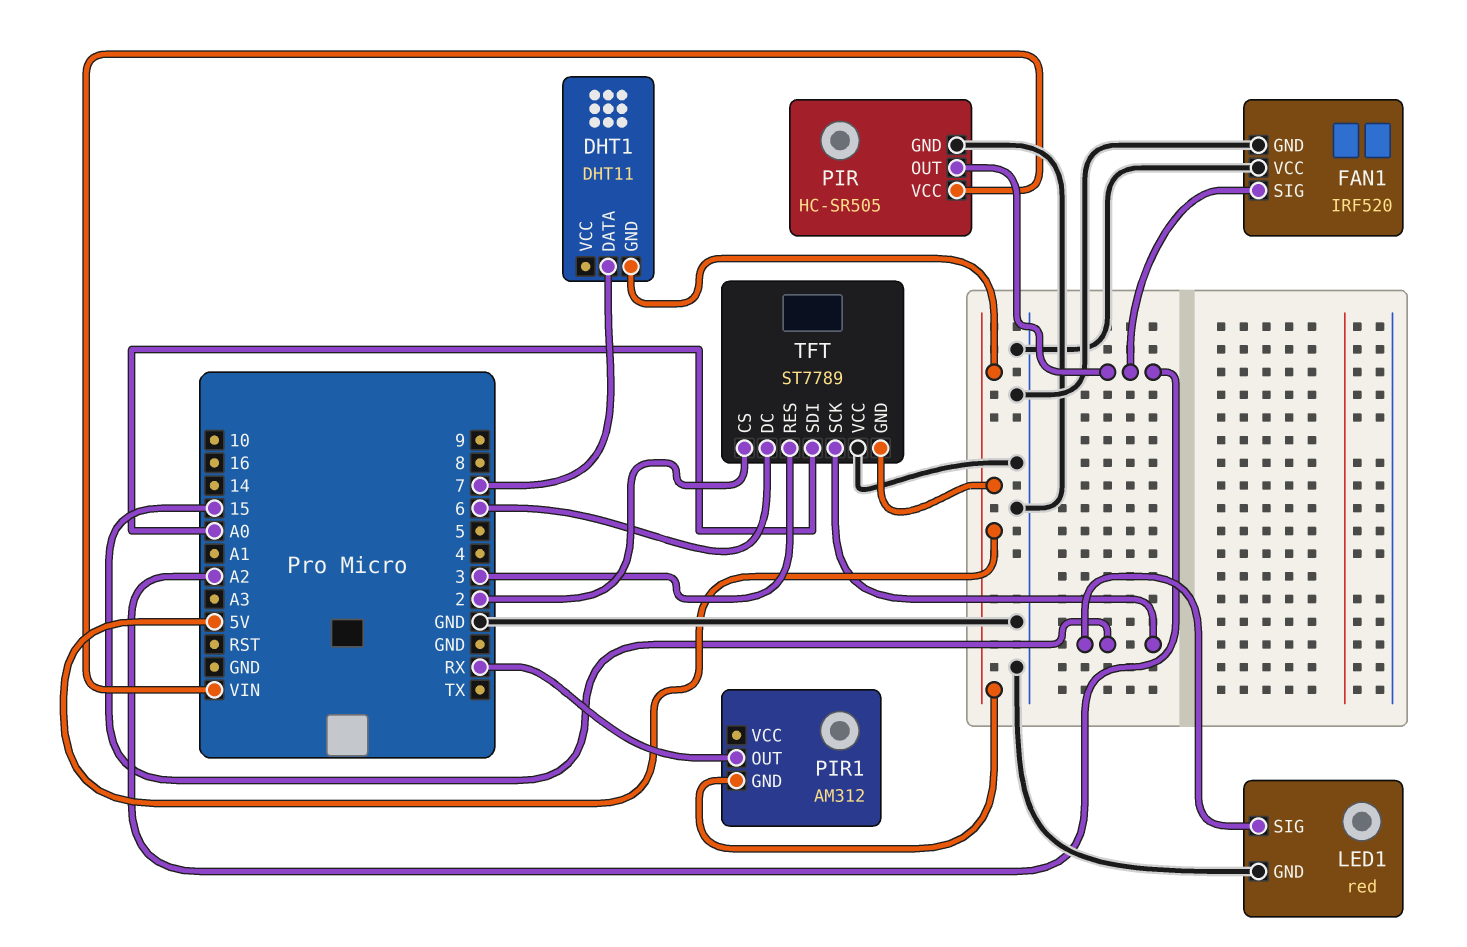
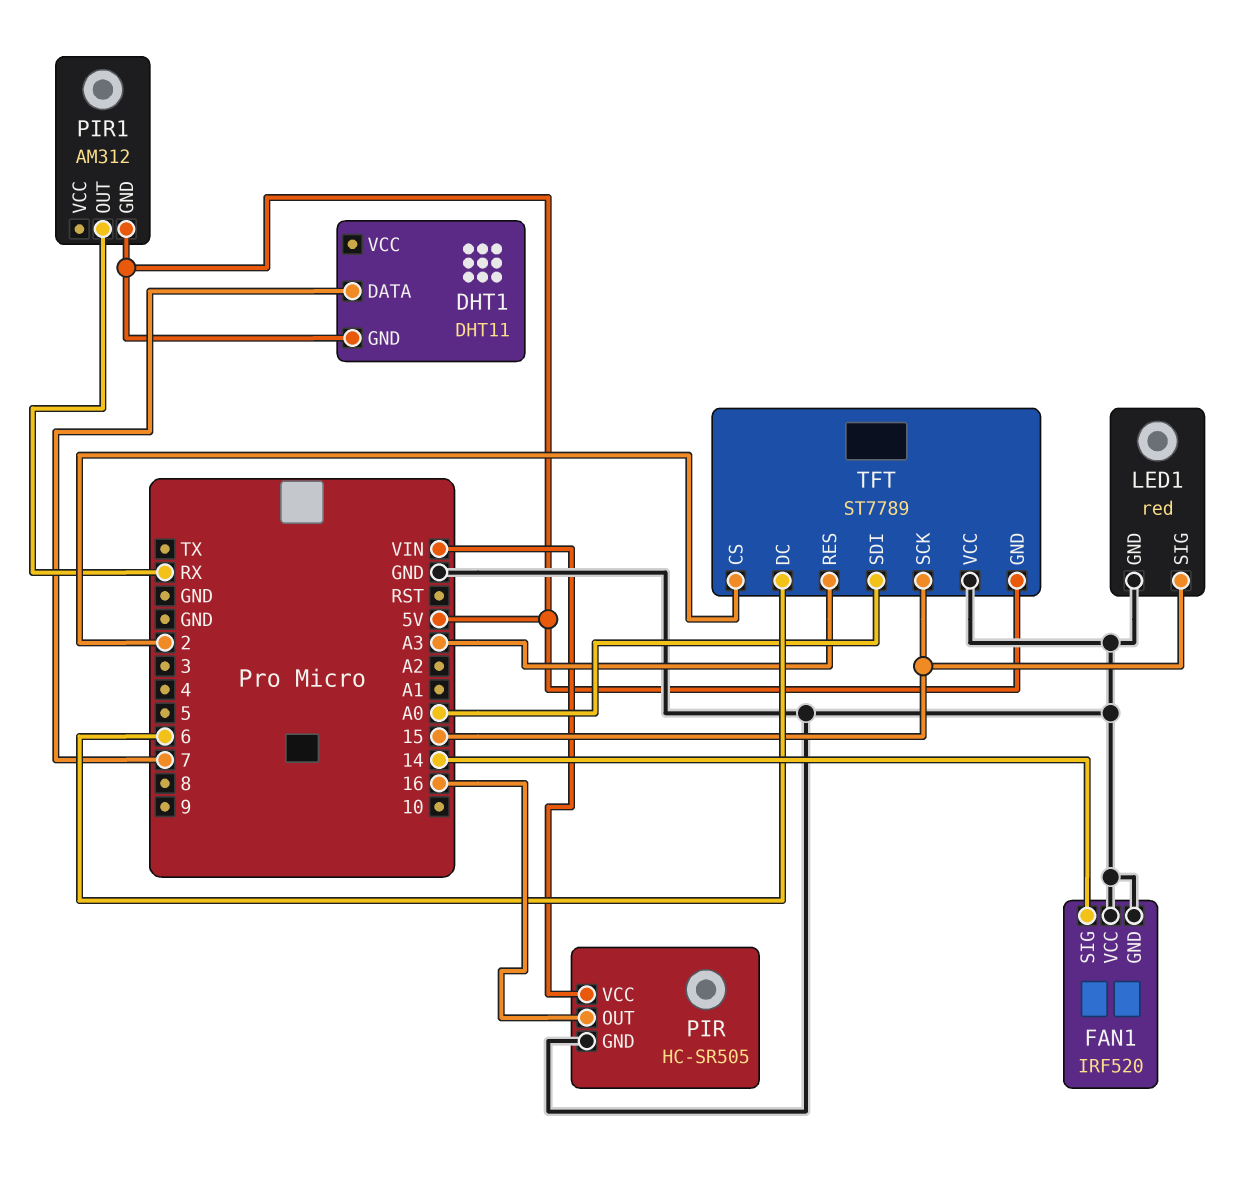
FAN1 pin SIG: A2 -> 14
PIR pin OUT: A2 -> 16
TFT pin RES: 3 -> A3

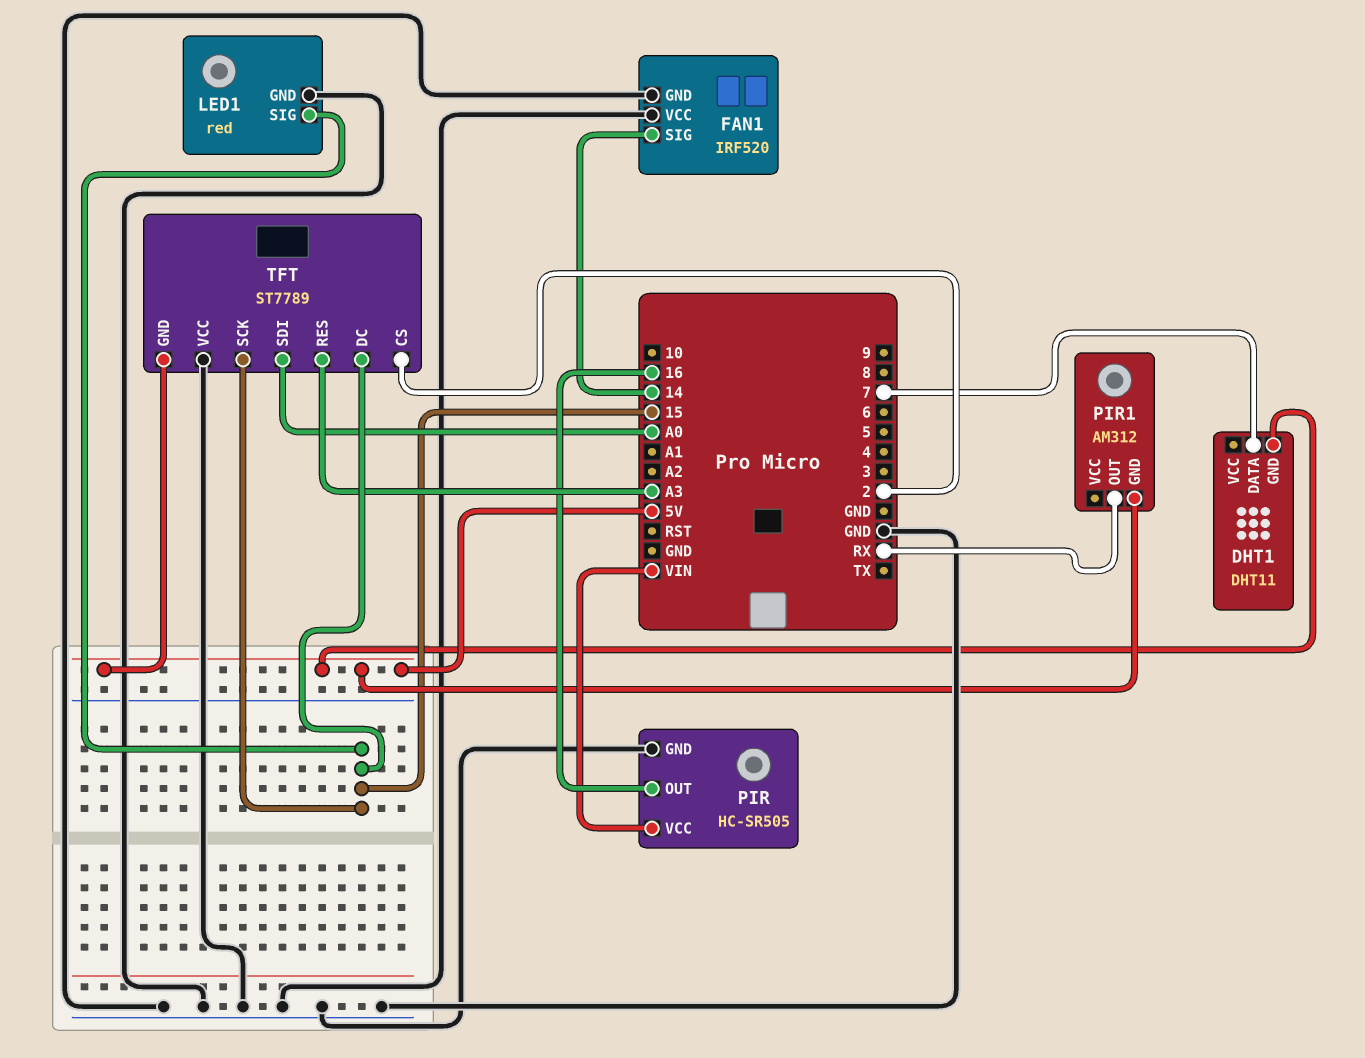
TFT pin DC: 6 -> 15

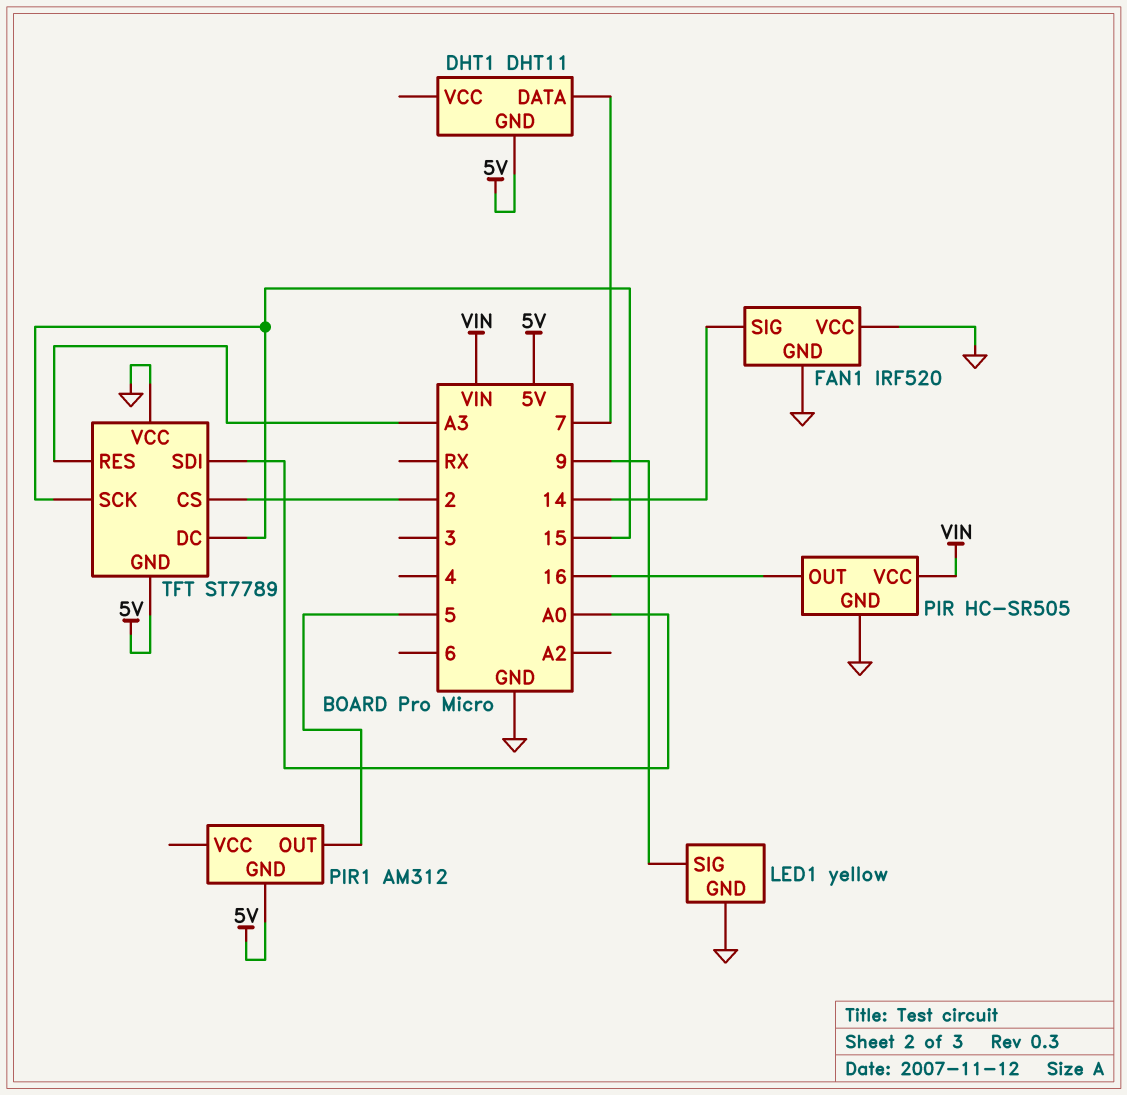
LED1: red -> yellow
LED1 pin SIG: 15 -> 9
PIR1 pin OUT: RX -> 5

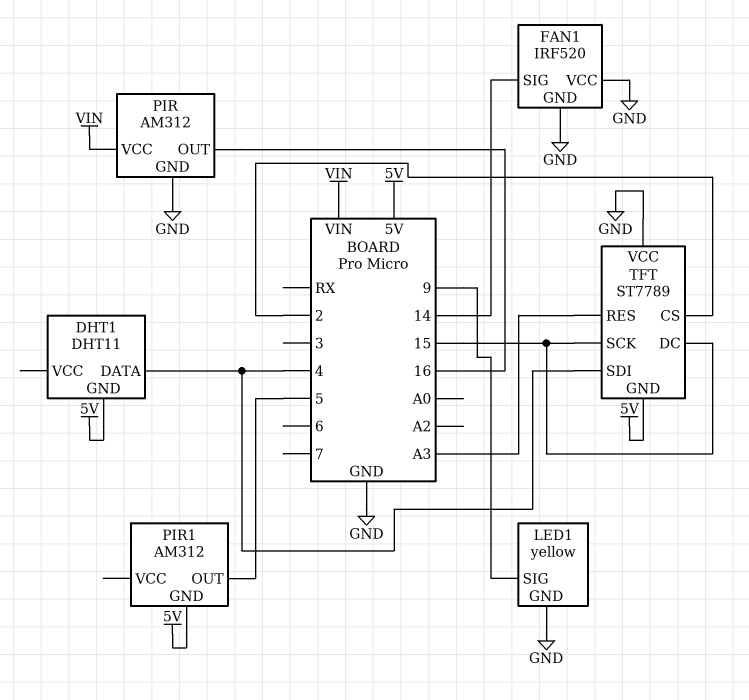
DHT1 pin DATA: 7 -> 4
PIR: HC-SR505 -> AM312
TFT pin SDI: A0 -> 4

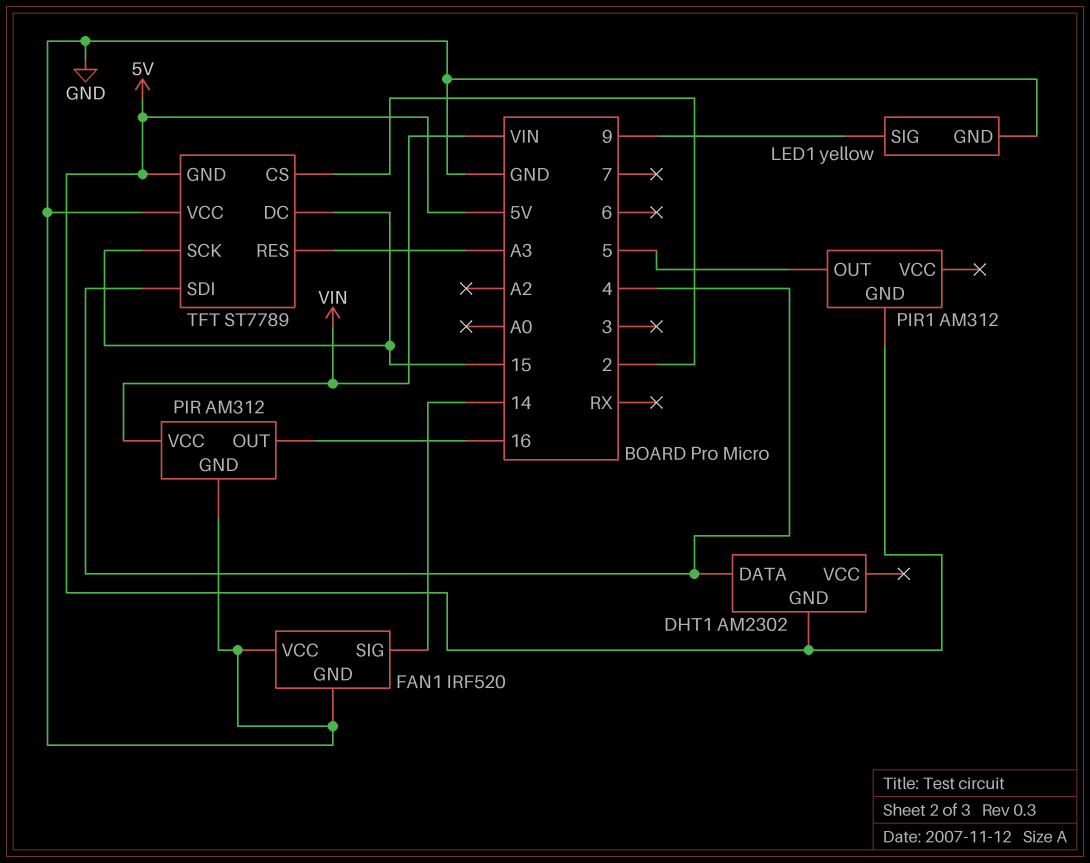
DHT1: DHT11 -> AM2302

